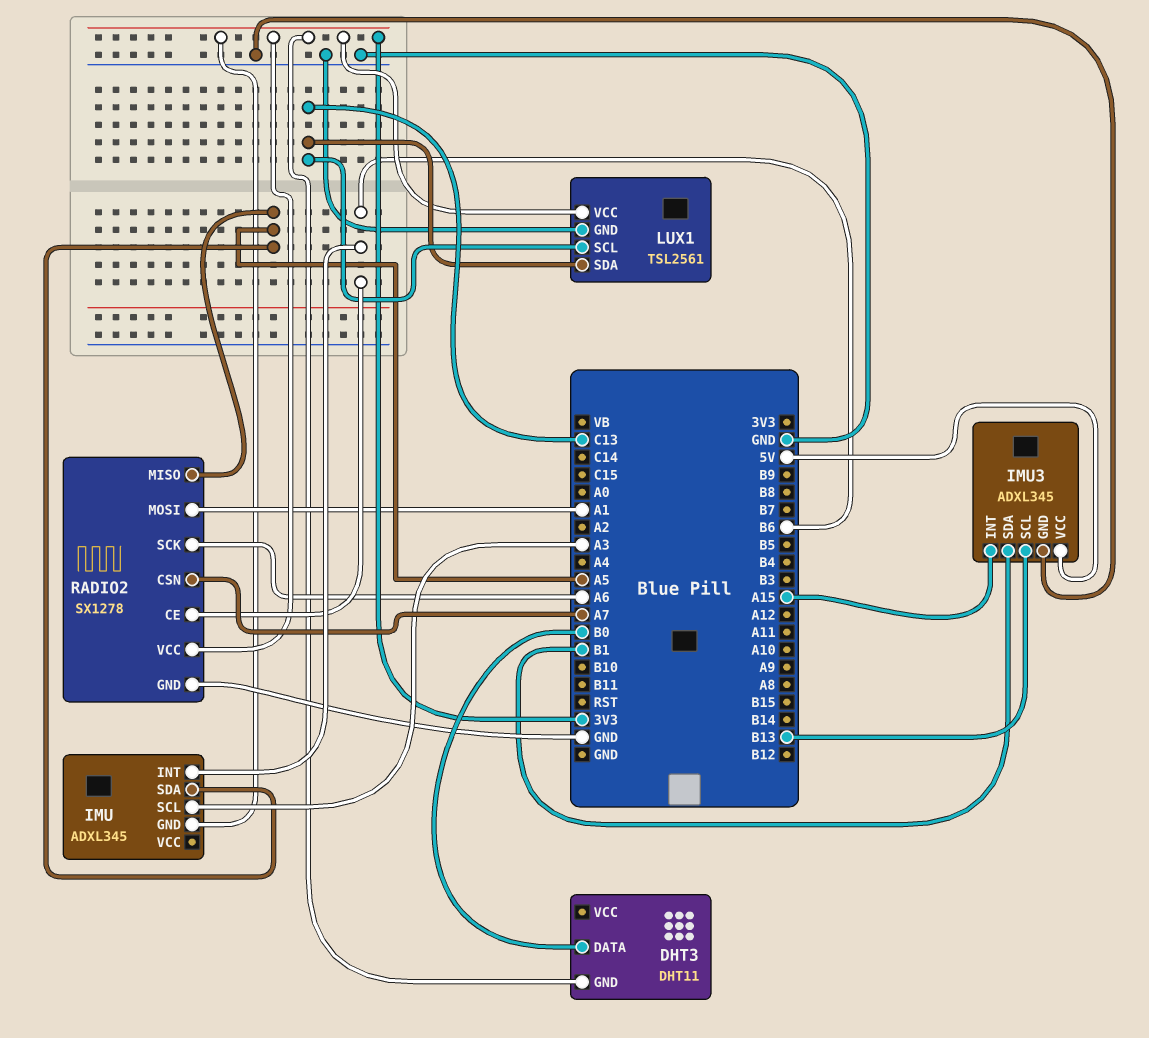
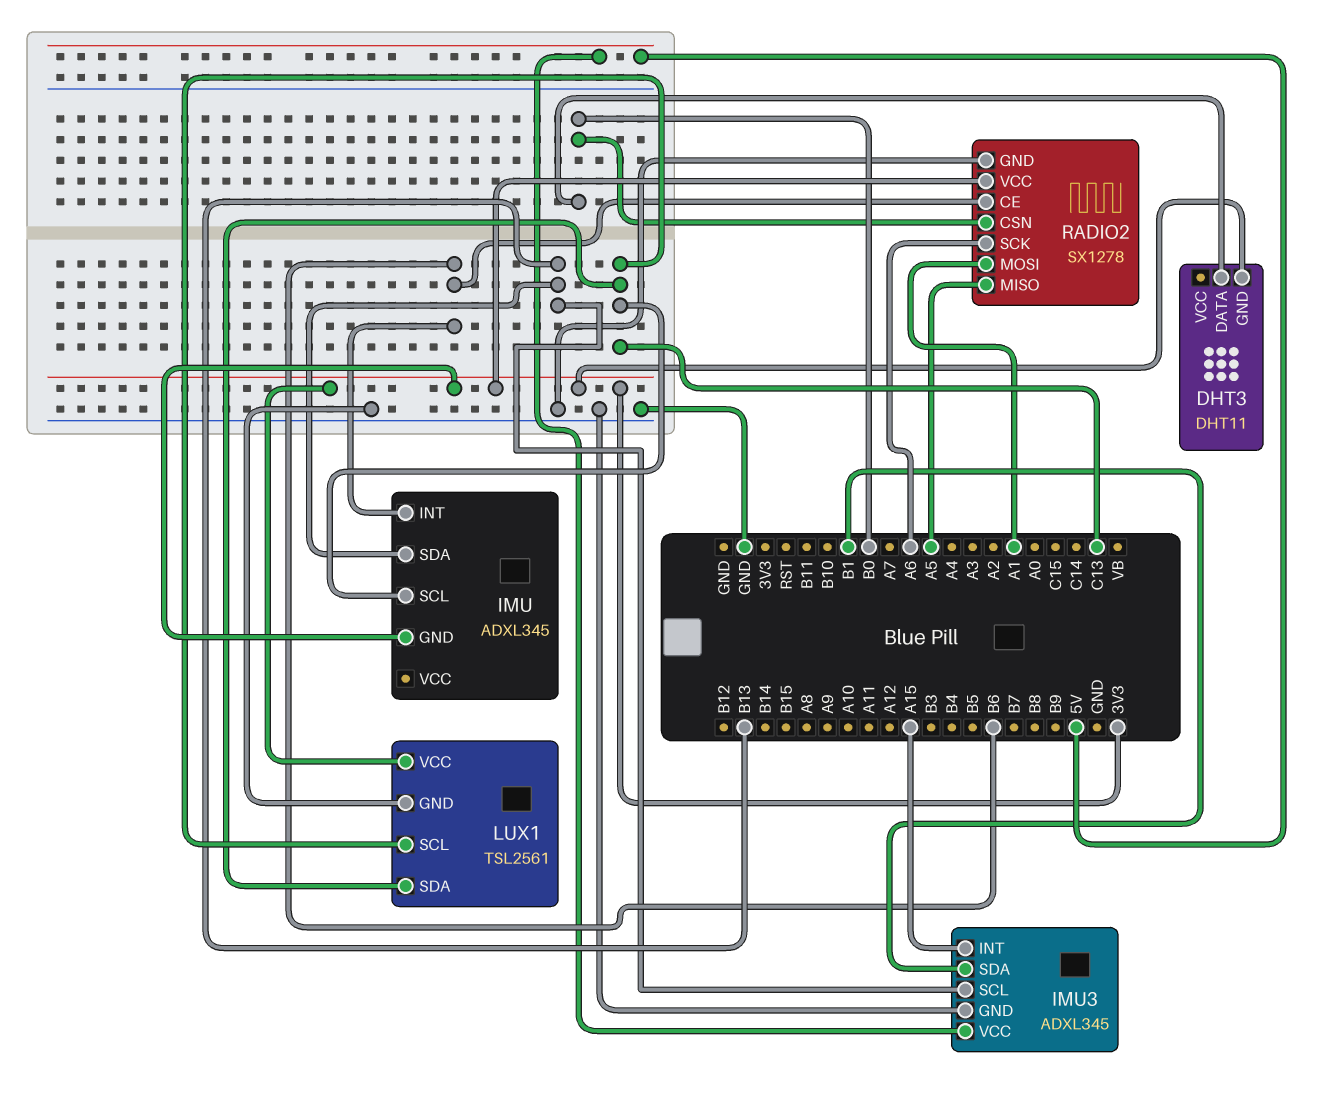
IMU pin SCL: A3 -> C13
IMU pin SDA: A5 -> B13
RADIO2 pin CSN: A7 -> B0

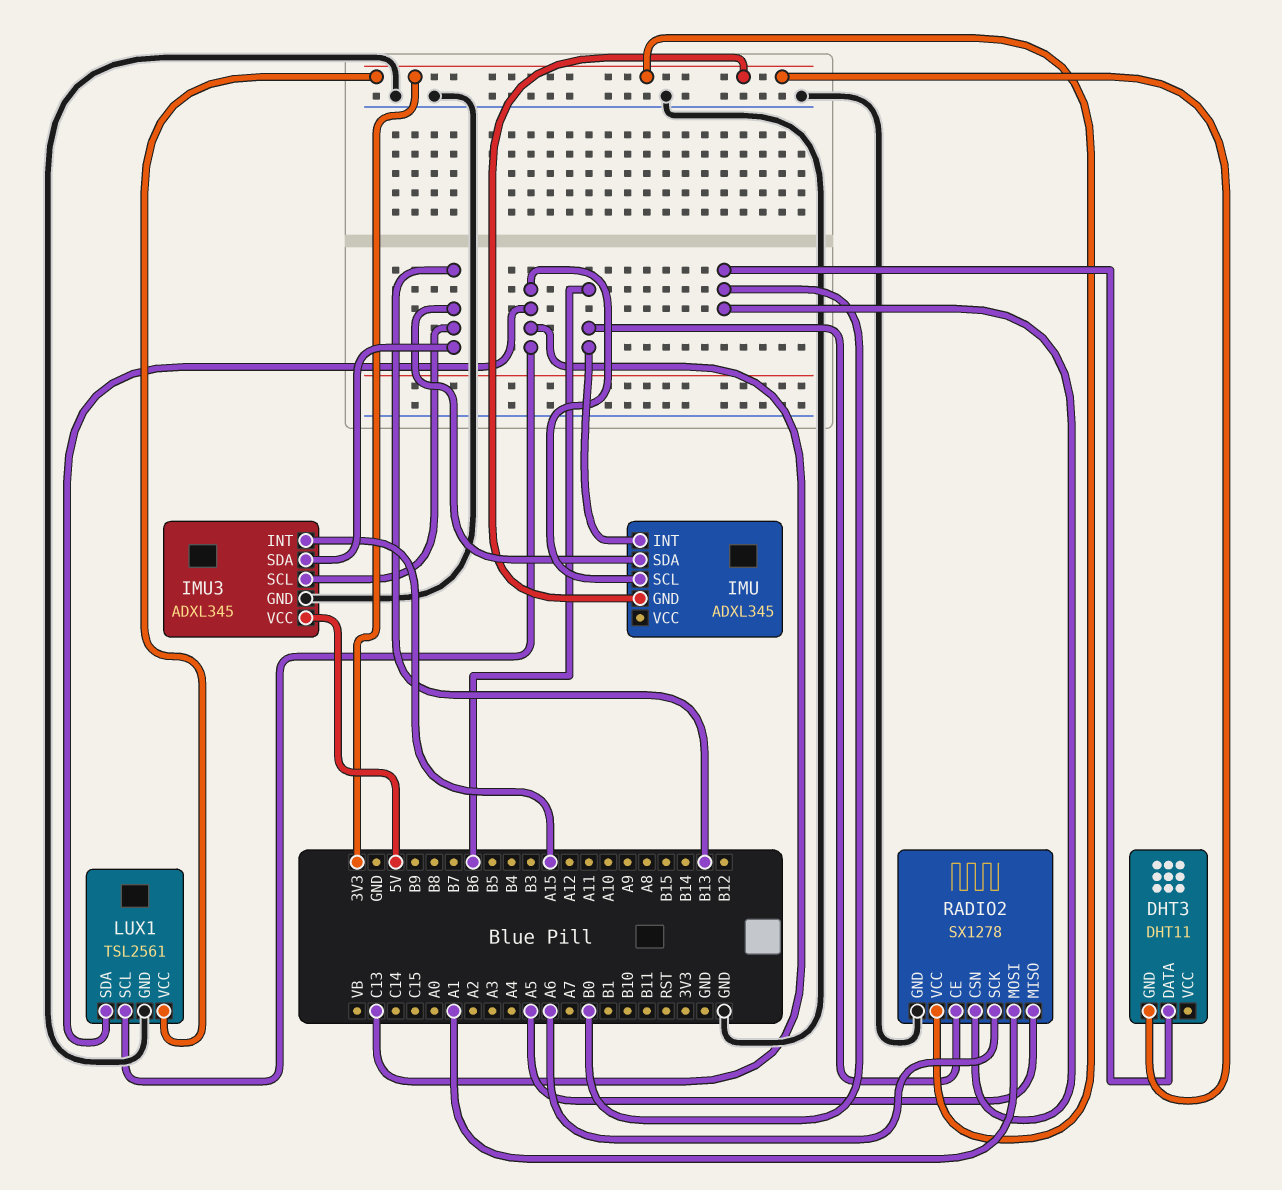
IMU3 pin SDA: B1 -> B13

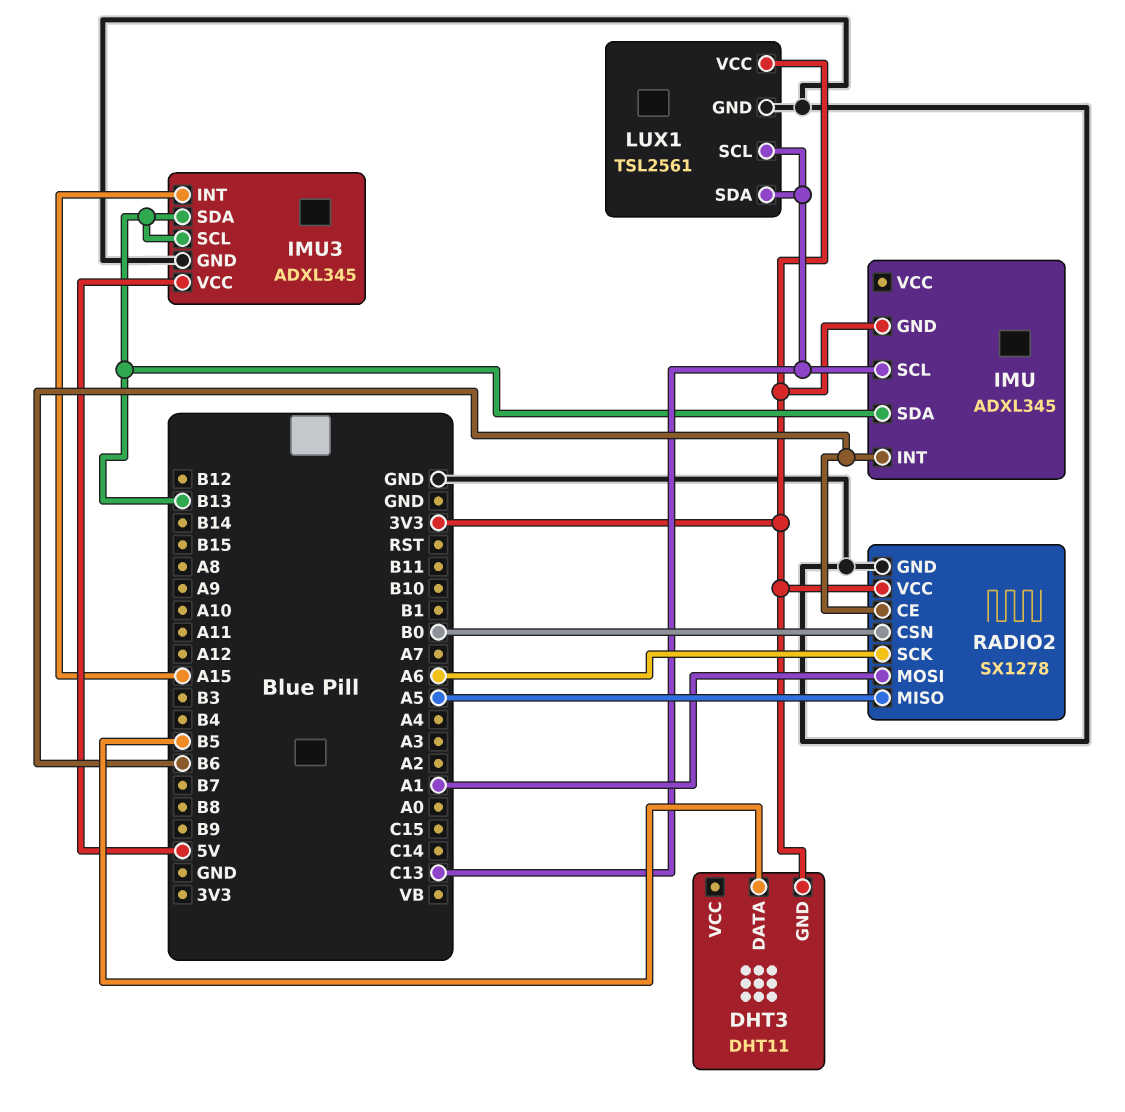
DHT3 pin DATA: B0 -> B5

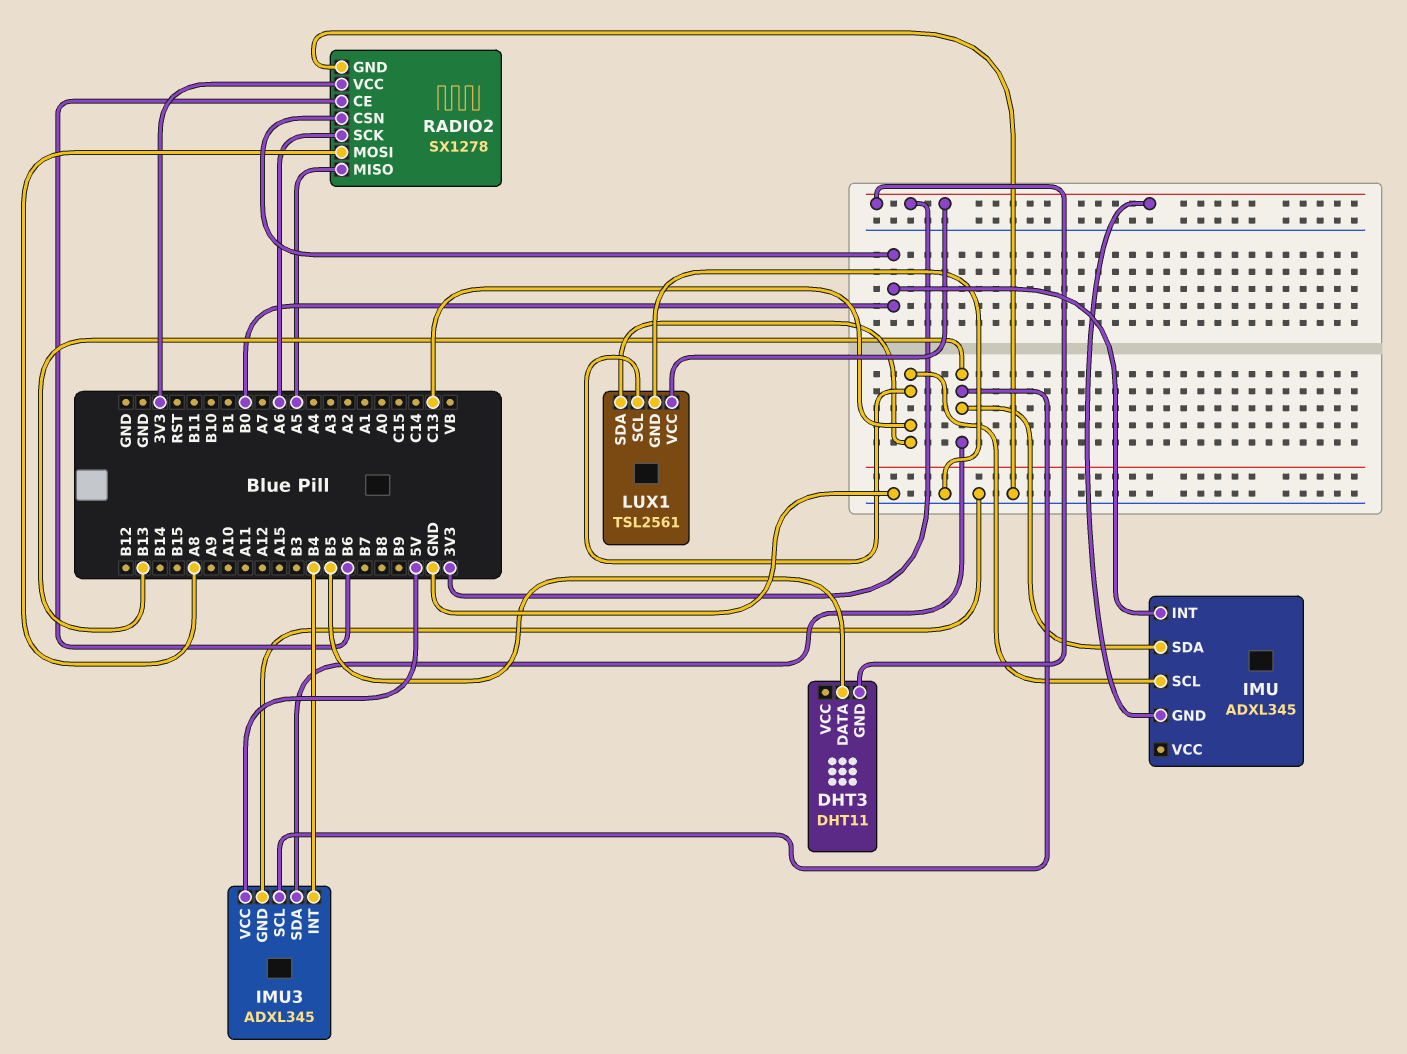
IMU pin INT: B6 -> B0
IMU3 pin INT: A15 -> B4
RADIO2 pin MOSI: A1 -> A8

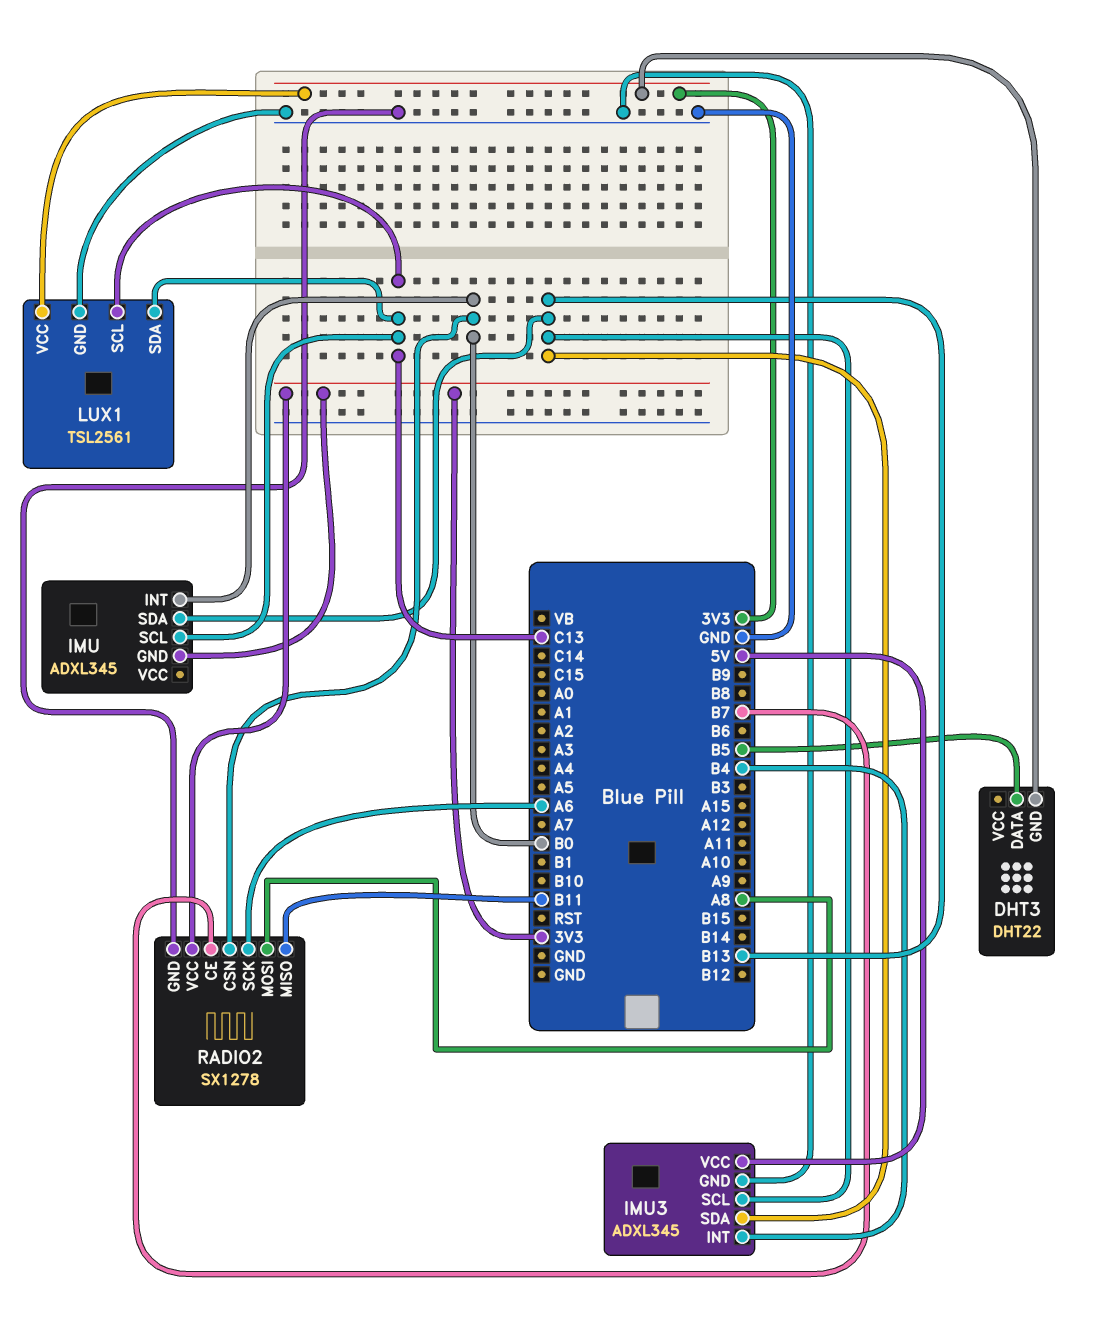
DHT3: DHT11 -> DHT22
RADIO2 pin CE: B6 -> B7
RADIO2 pin MISO: A5 -> B11

